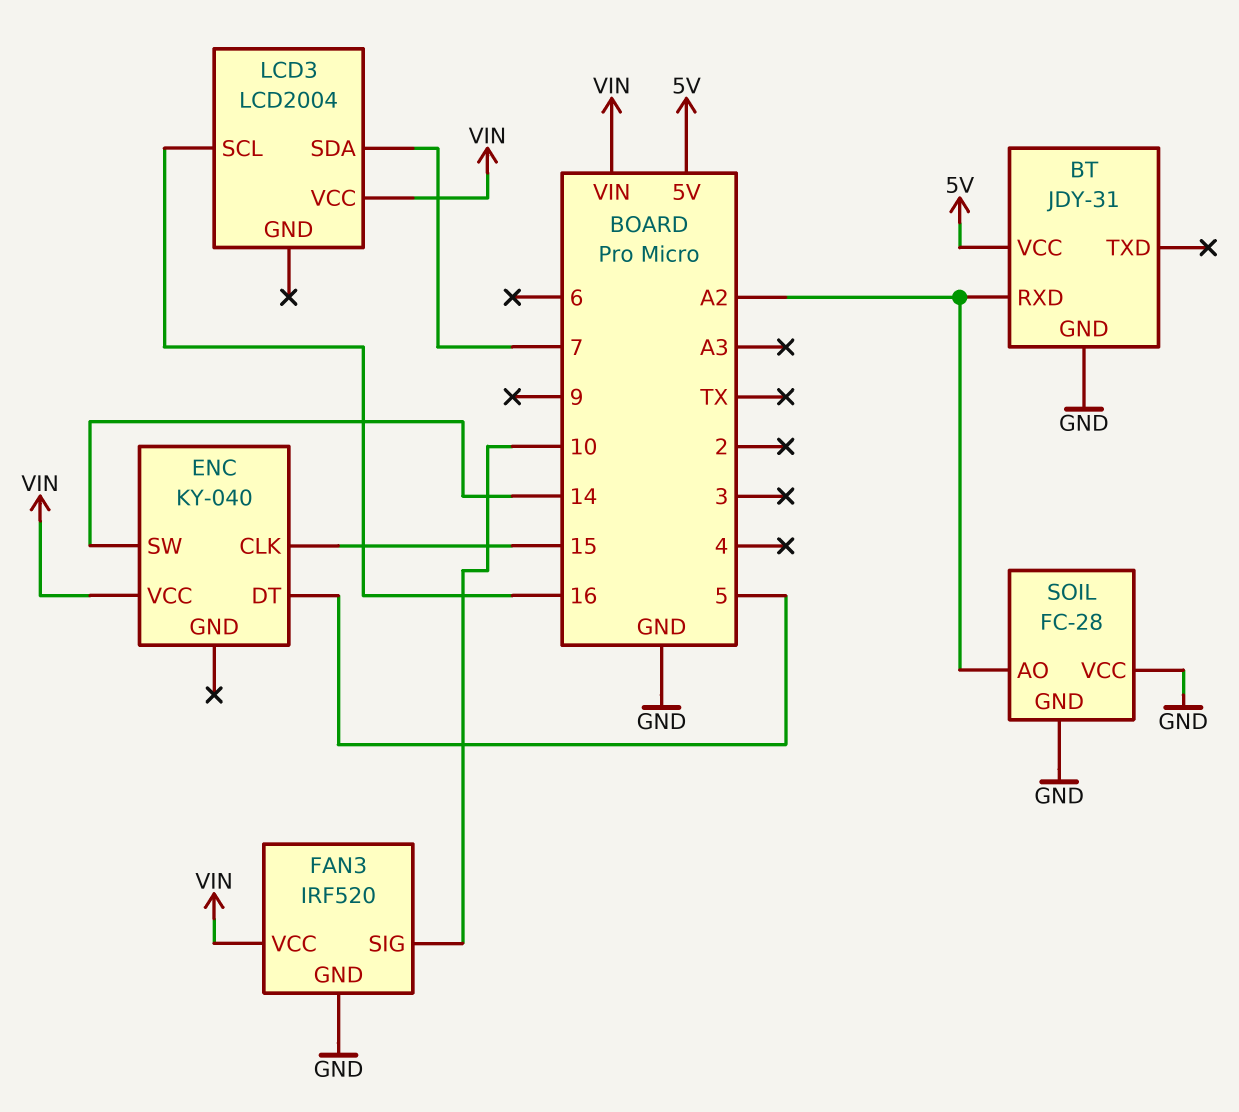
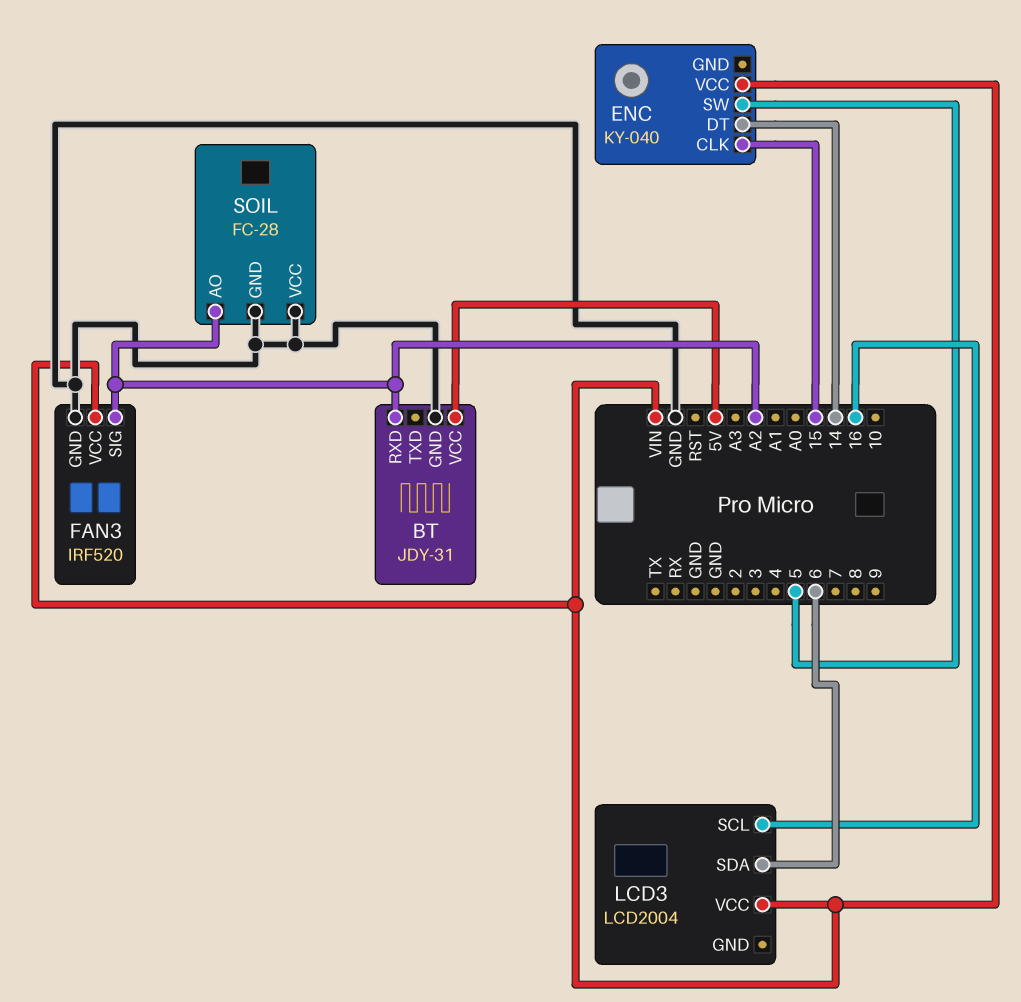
ENC pin DT: 5 -> 14
ENC pin SW: 14 -> 5
FAN3 pin SIG: 10 -> A2
LCD3 pin SDA: 7 -> 6

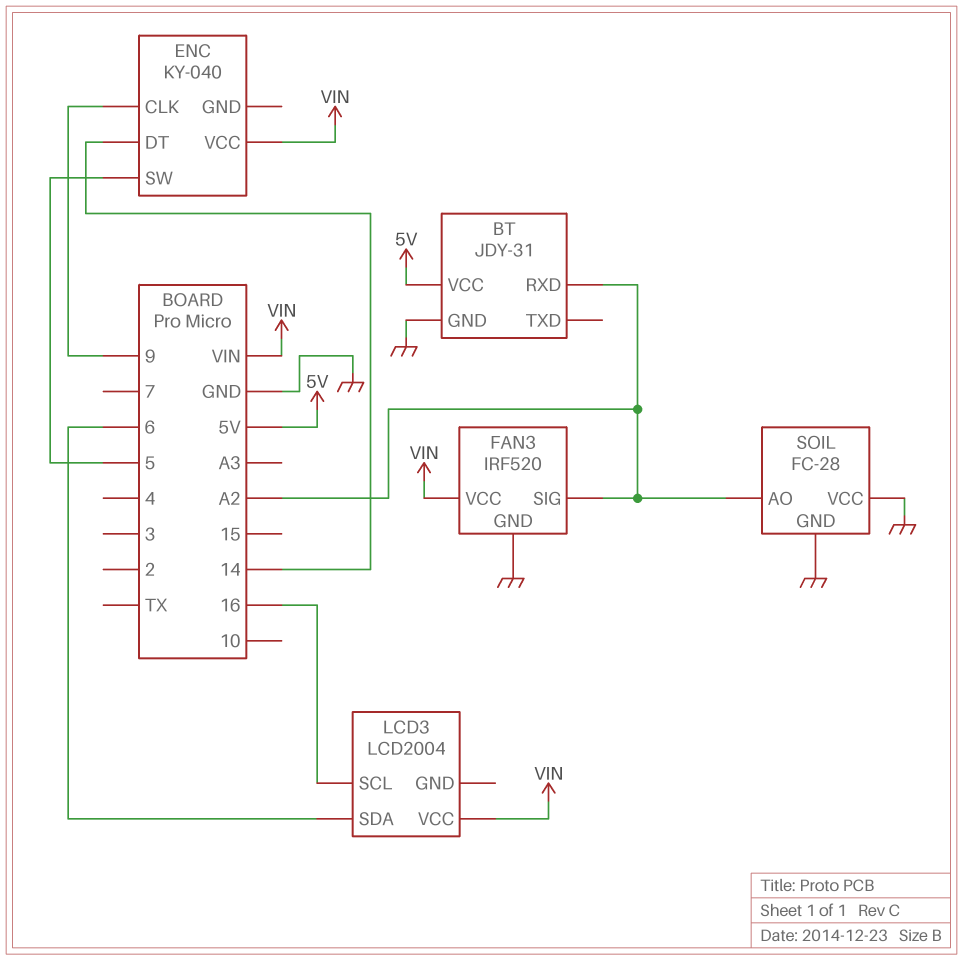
ENC pin CLK: 15 -> 9

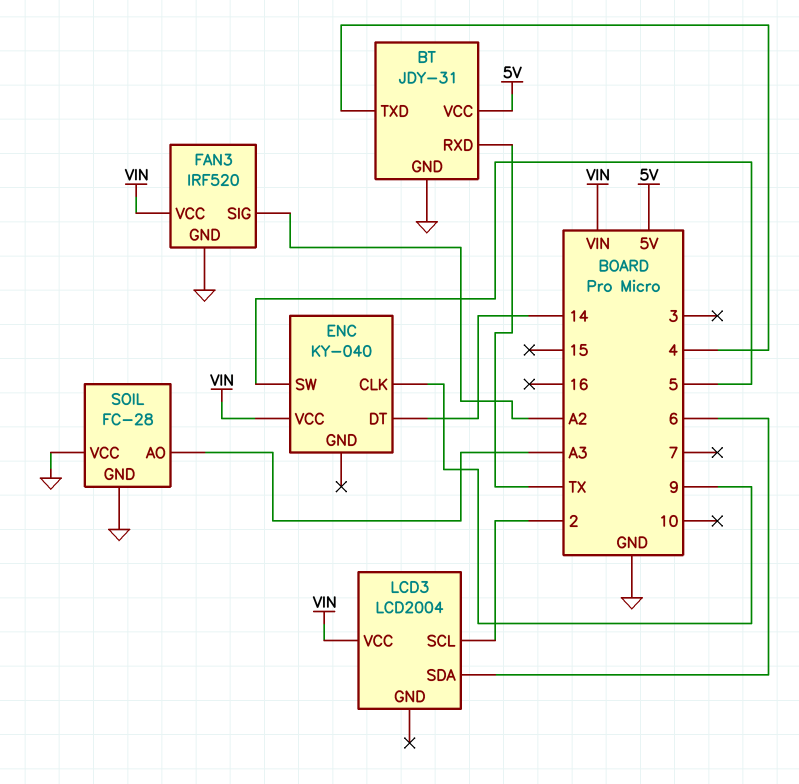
BT pin RXD: A2 -> TX
BT pin TXD: none -> 4
LCD3 pin SCL: 16 -> 2
SOIL pin AO: A2 -> A3

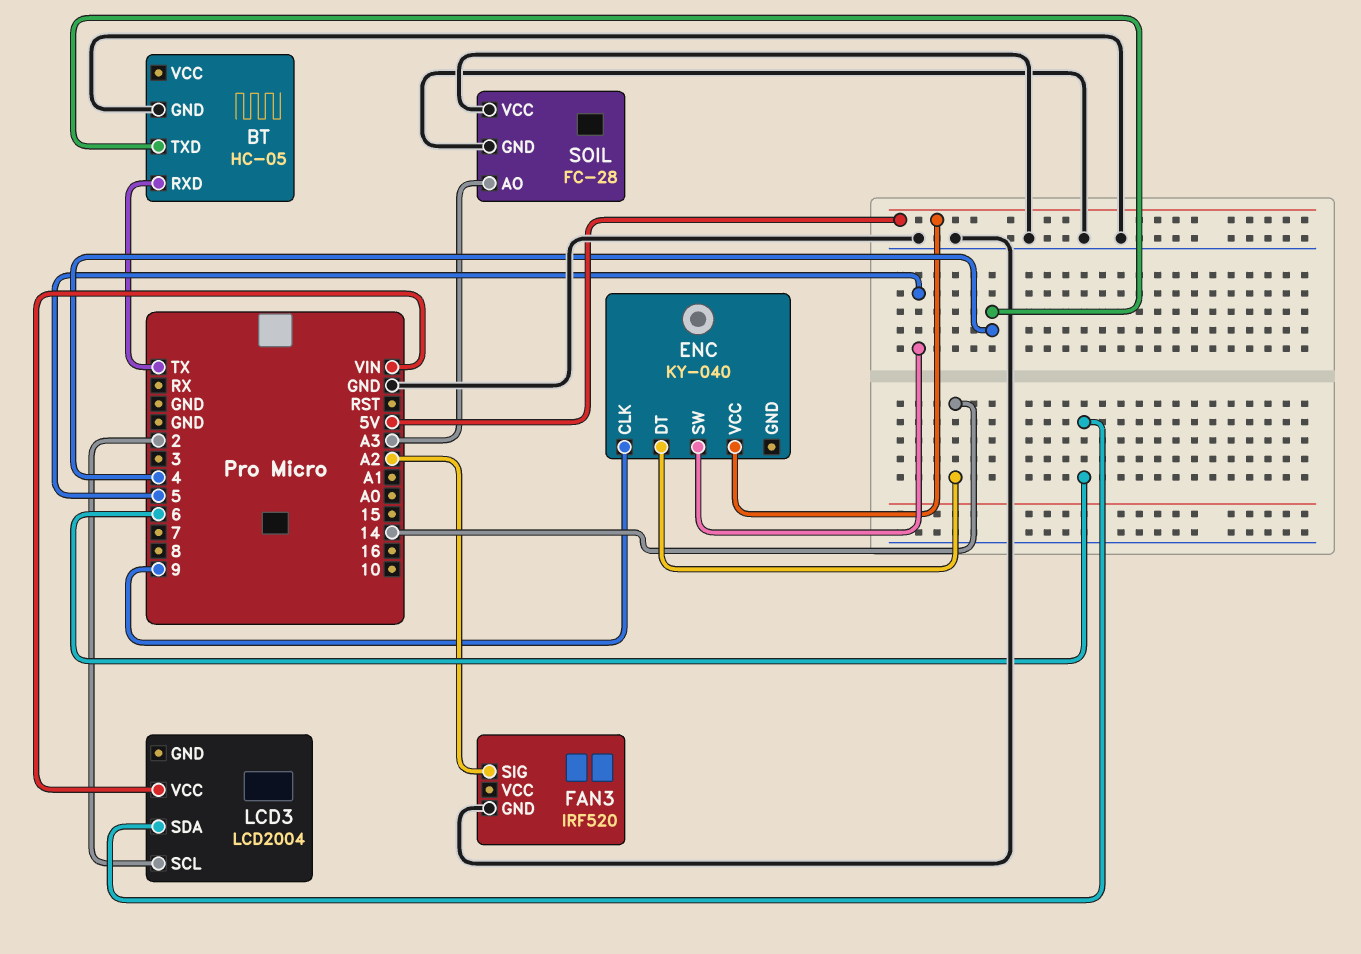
BT: JDY-31 -> HC-05
BT pin VCC: 5V -> none
ENC pin VCC: VIN -> 5V
FAN3 pin VCC: VIN -> none

